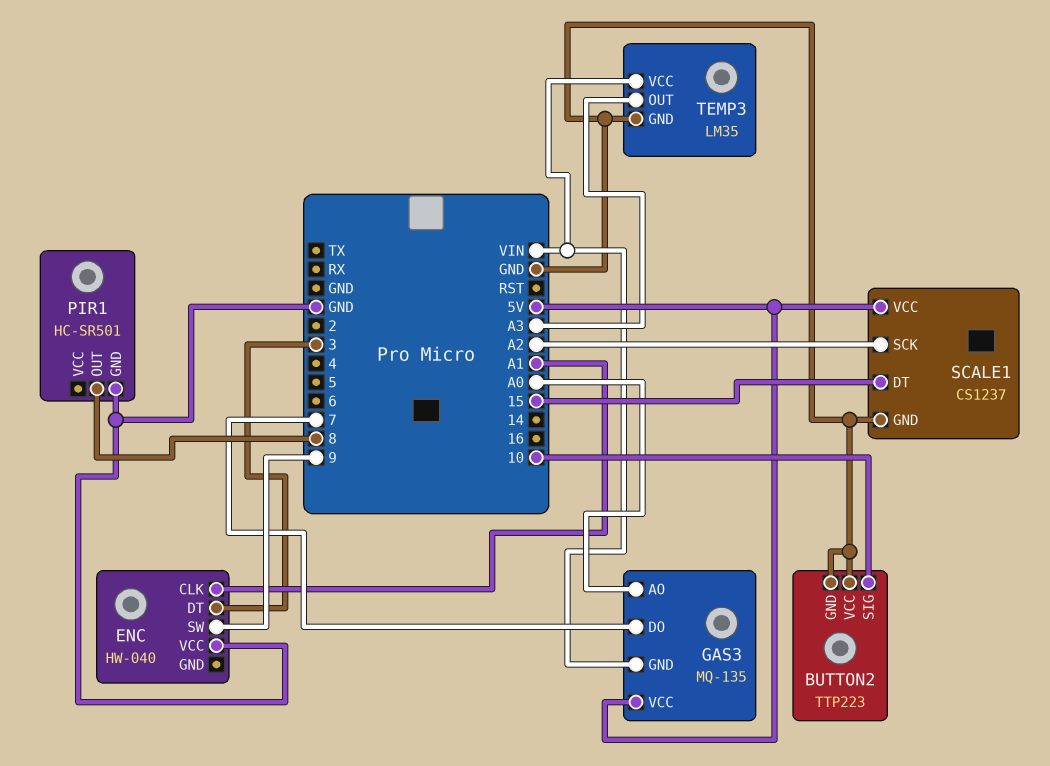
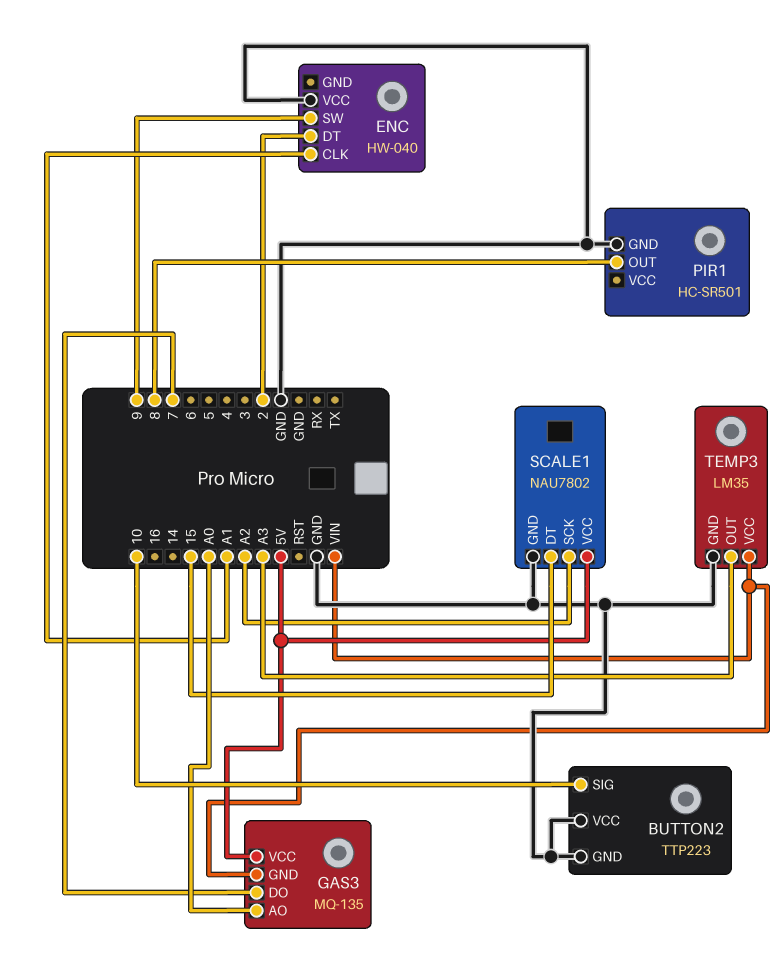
ENC pin DT: 3 -> 2
SCALE1: CS1237 -> NAU7802

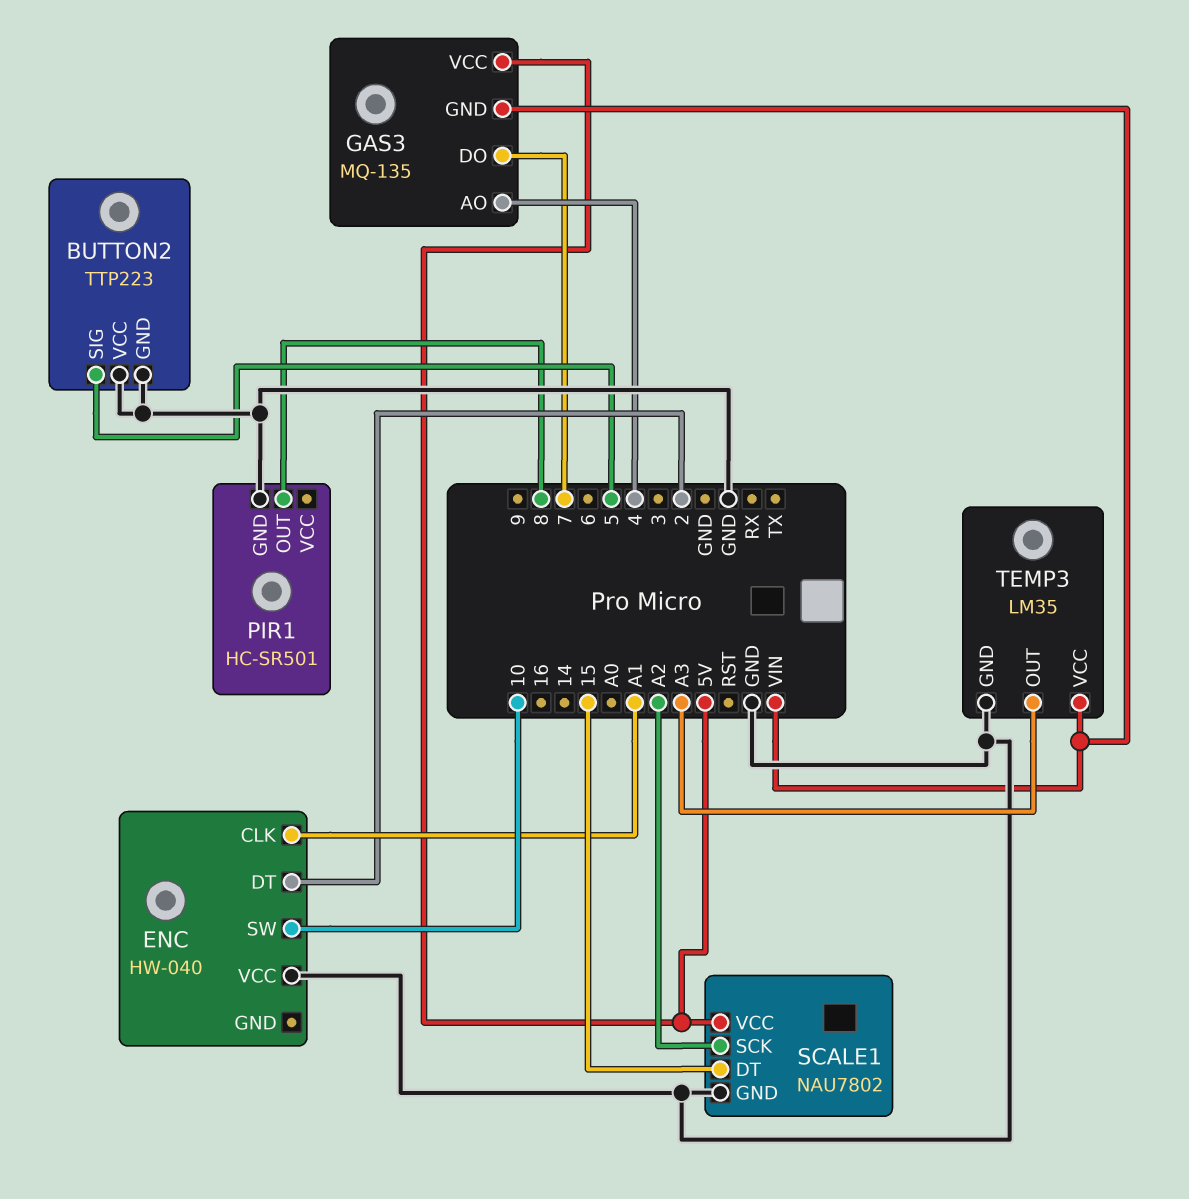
BUTTON2 pin SIG: 10 -> 5
ENC pin SW: 9 -> 10
GAS3 pin AO: A0 -> 4

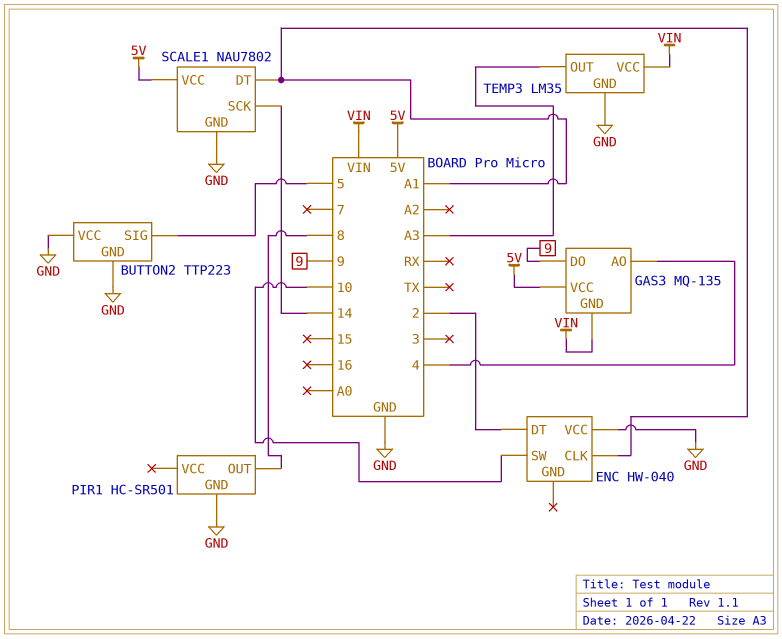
GAS3 pin DO: 7 -> 9
SCALE1 pin DT: 15 -> A1
SCALE1 pin SCK: A2 -> 14

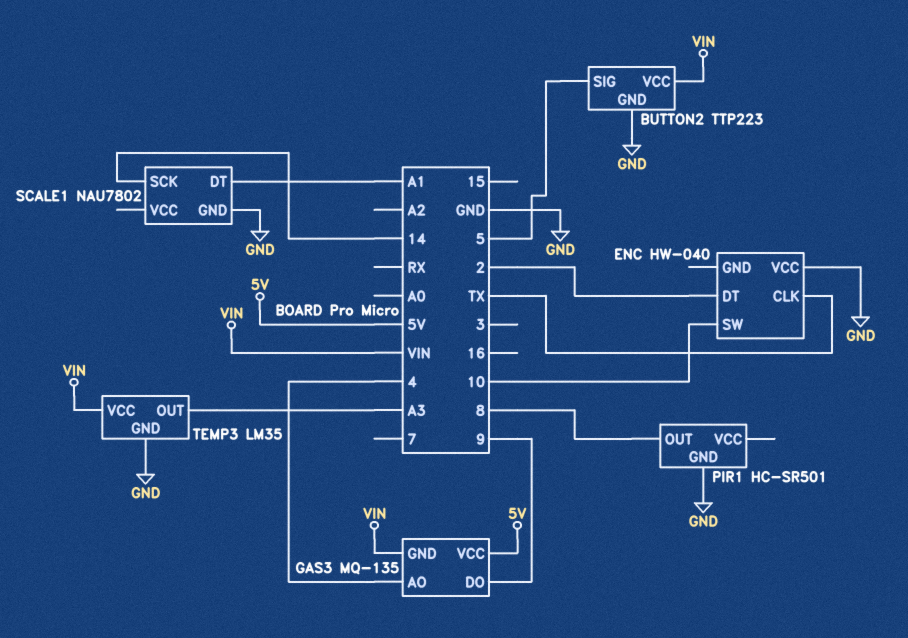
BUTTON2 pin VCC: GND -> VIN
ENC pin CLK: A1 -> TX
SCALE1 pin VCC: 5V -> none

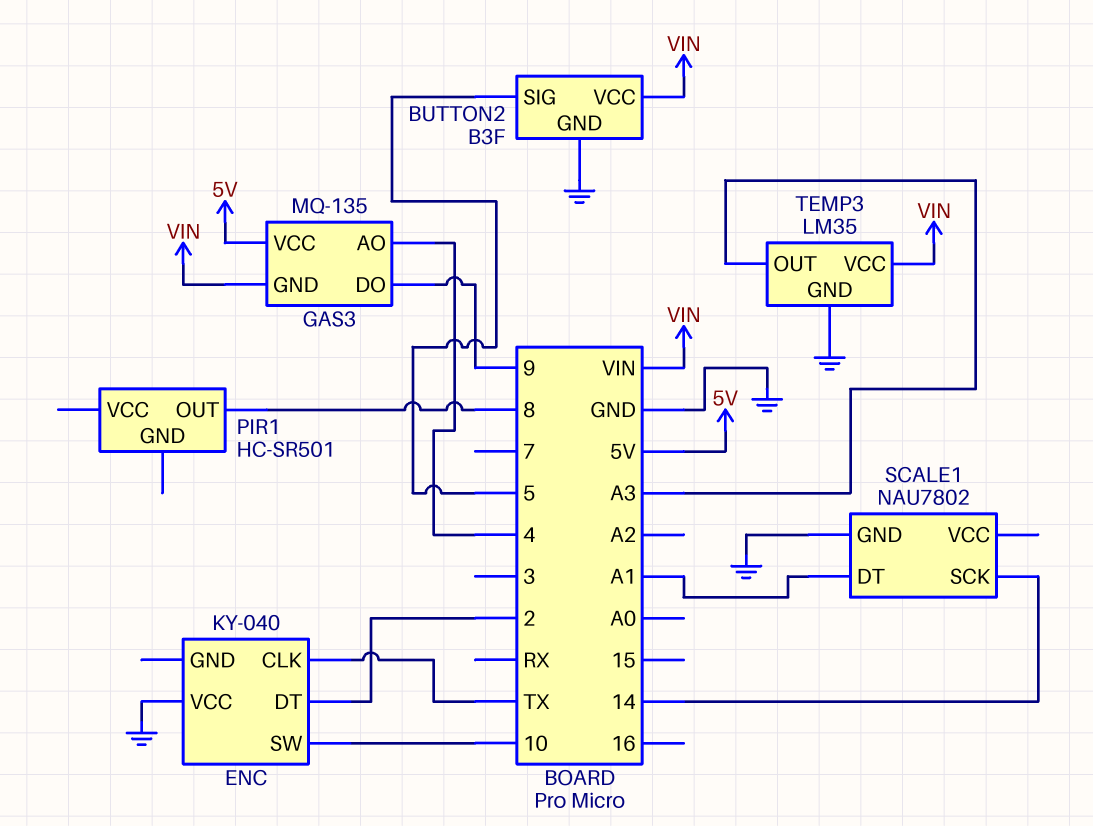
BUTTON2: TTP223 -> B3F
ENC: HW-040 -> KY-040
PIR1 pin GND: GND -> none

